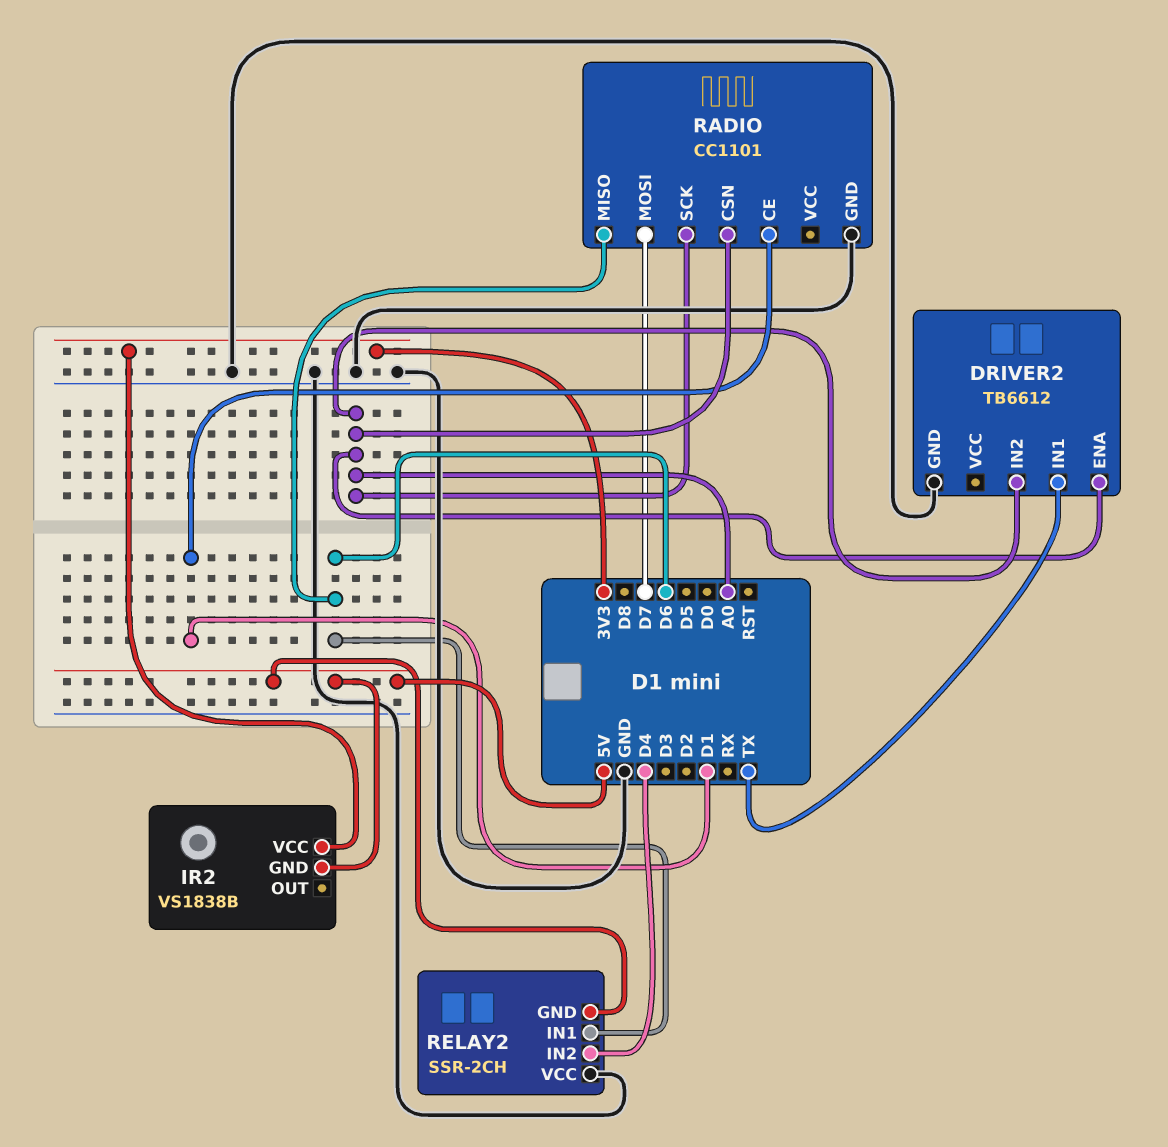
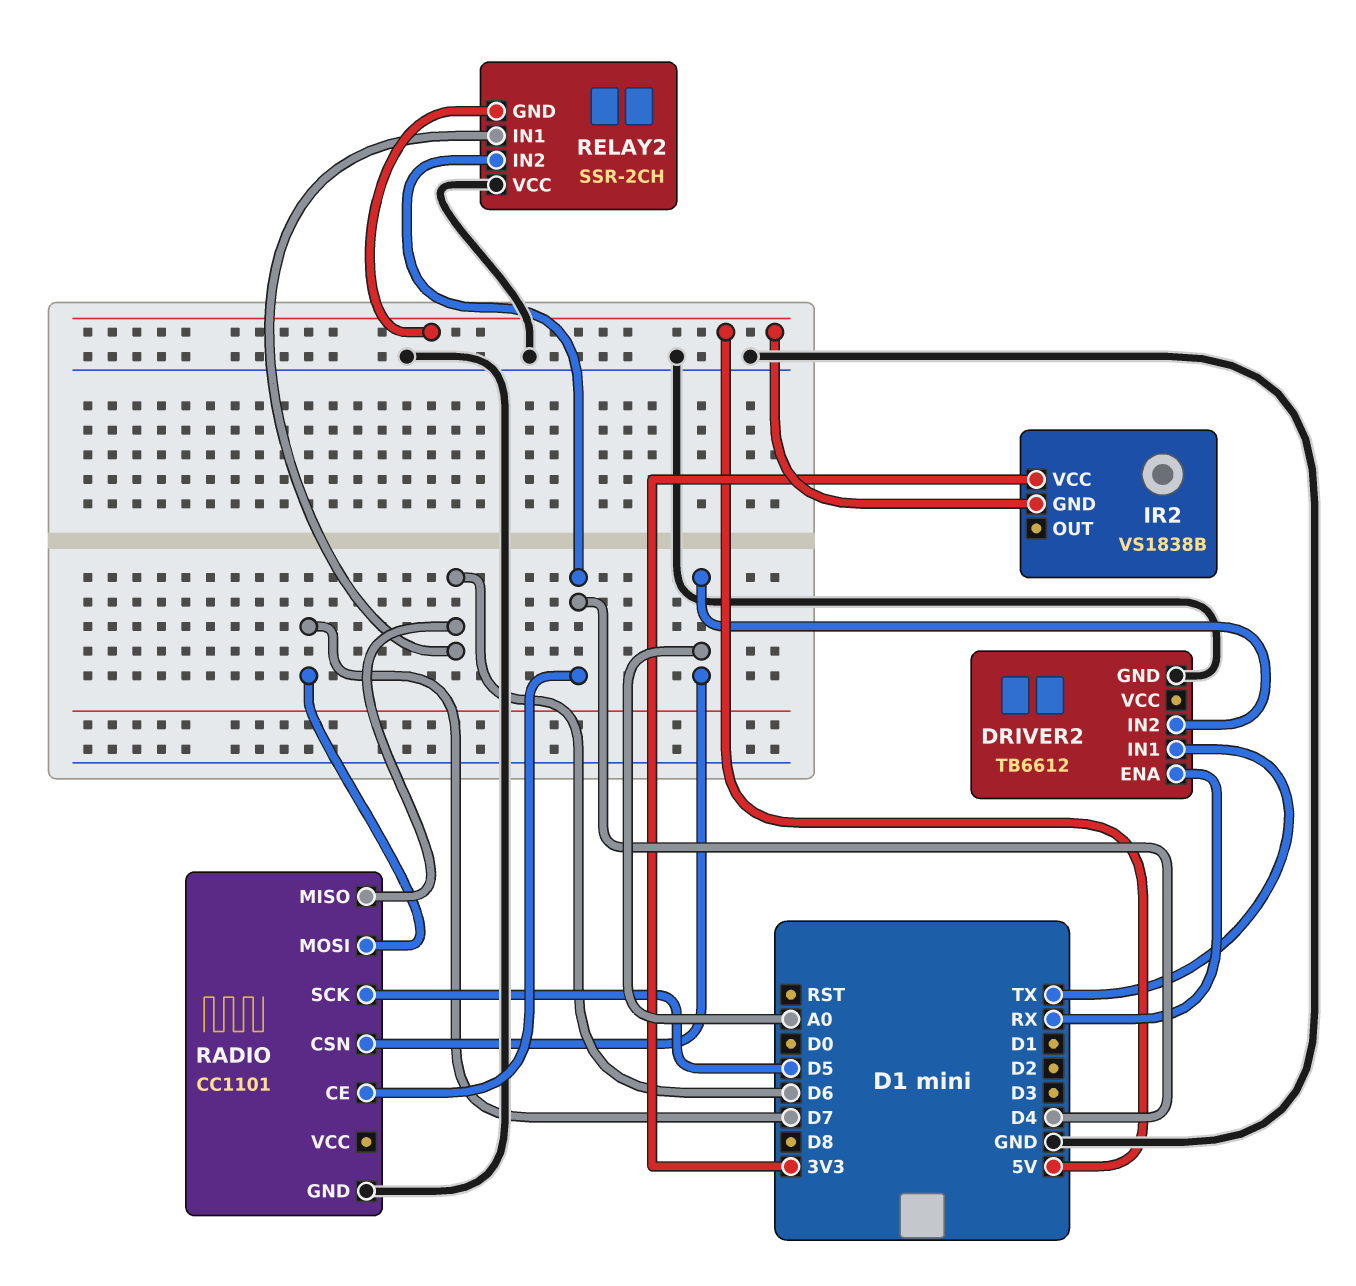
DRIVER2 pin ENA: A0 -> RX
RADIO pin CE: D1 -> D4
RADIO pin SCK: A0 -> D5

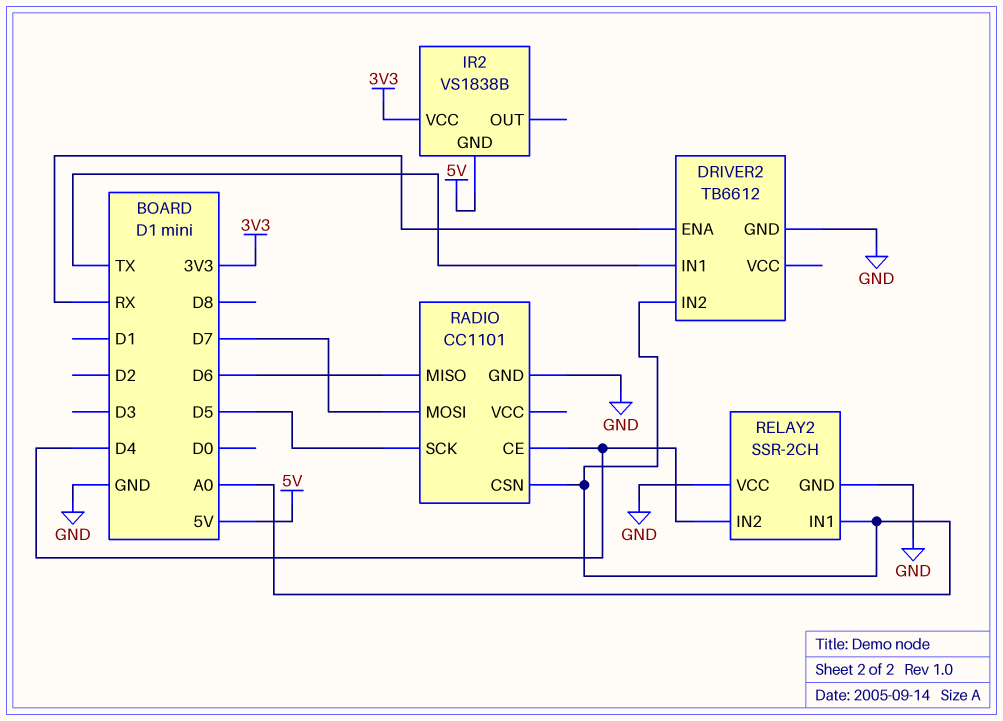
RELAY2 pin GND: 5V -> GND
RELAY2 pin IN1: D6 -> A0

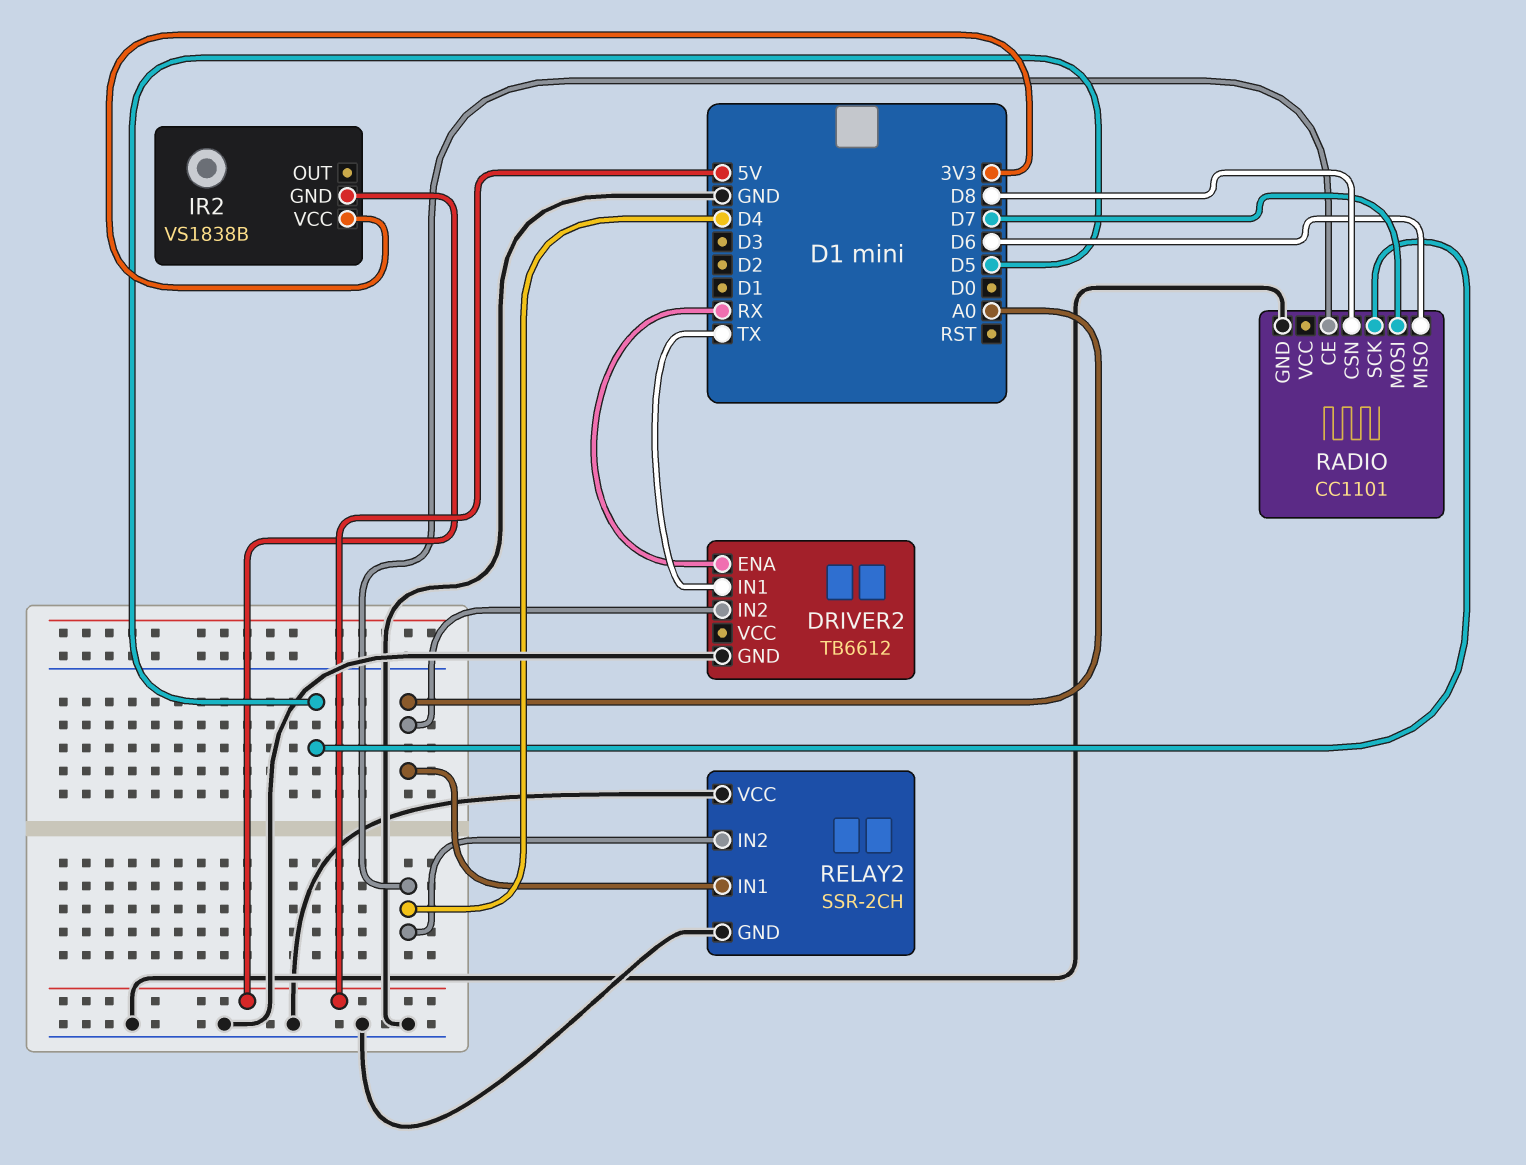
RADIO pin CSN: A0 -> D8

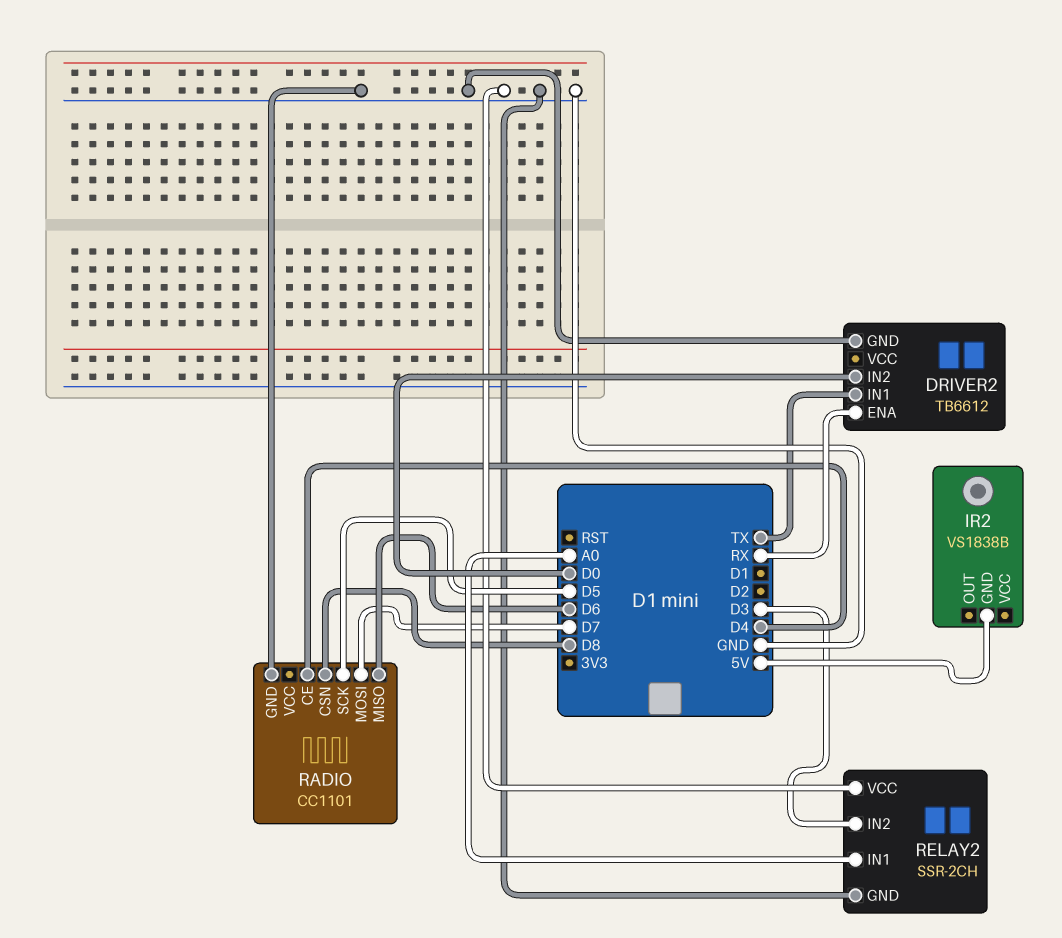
DRIVER2 pin IN2: A0 -> D0
IR2 pin VCC: 3V3 -> none
RELAY2 pin IN2: D4 -> D3

